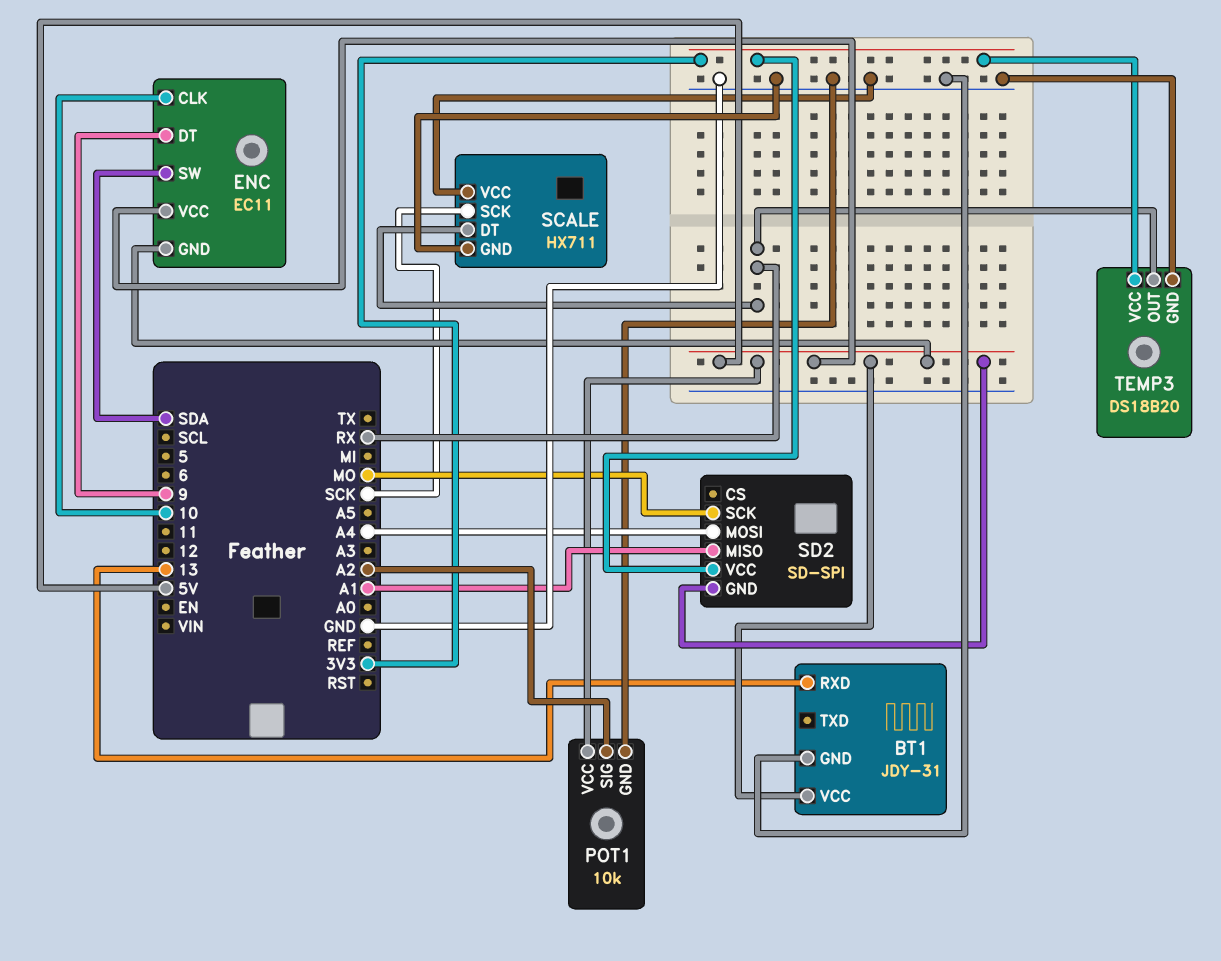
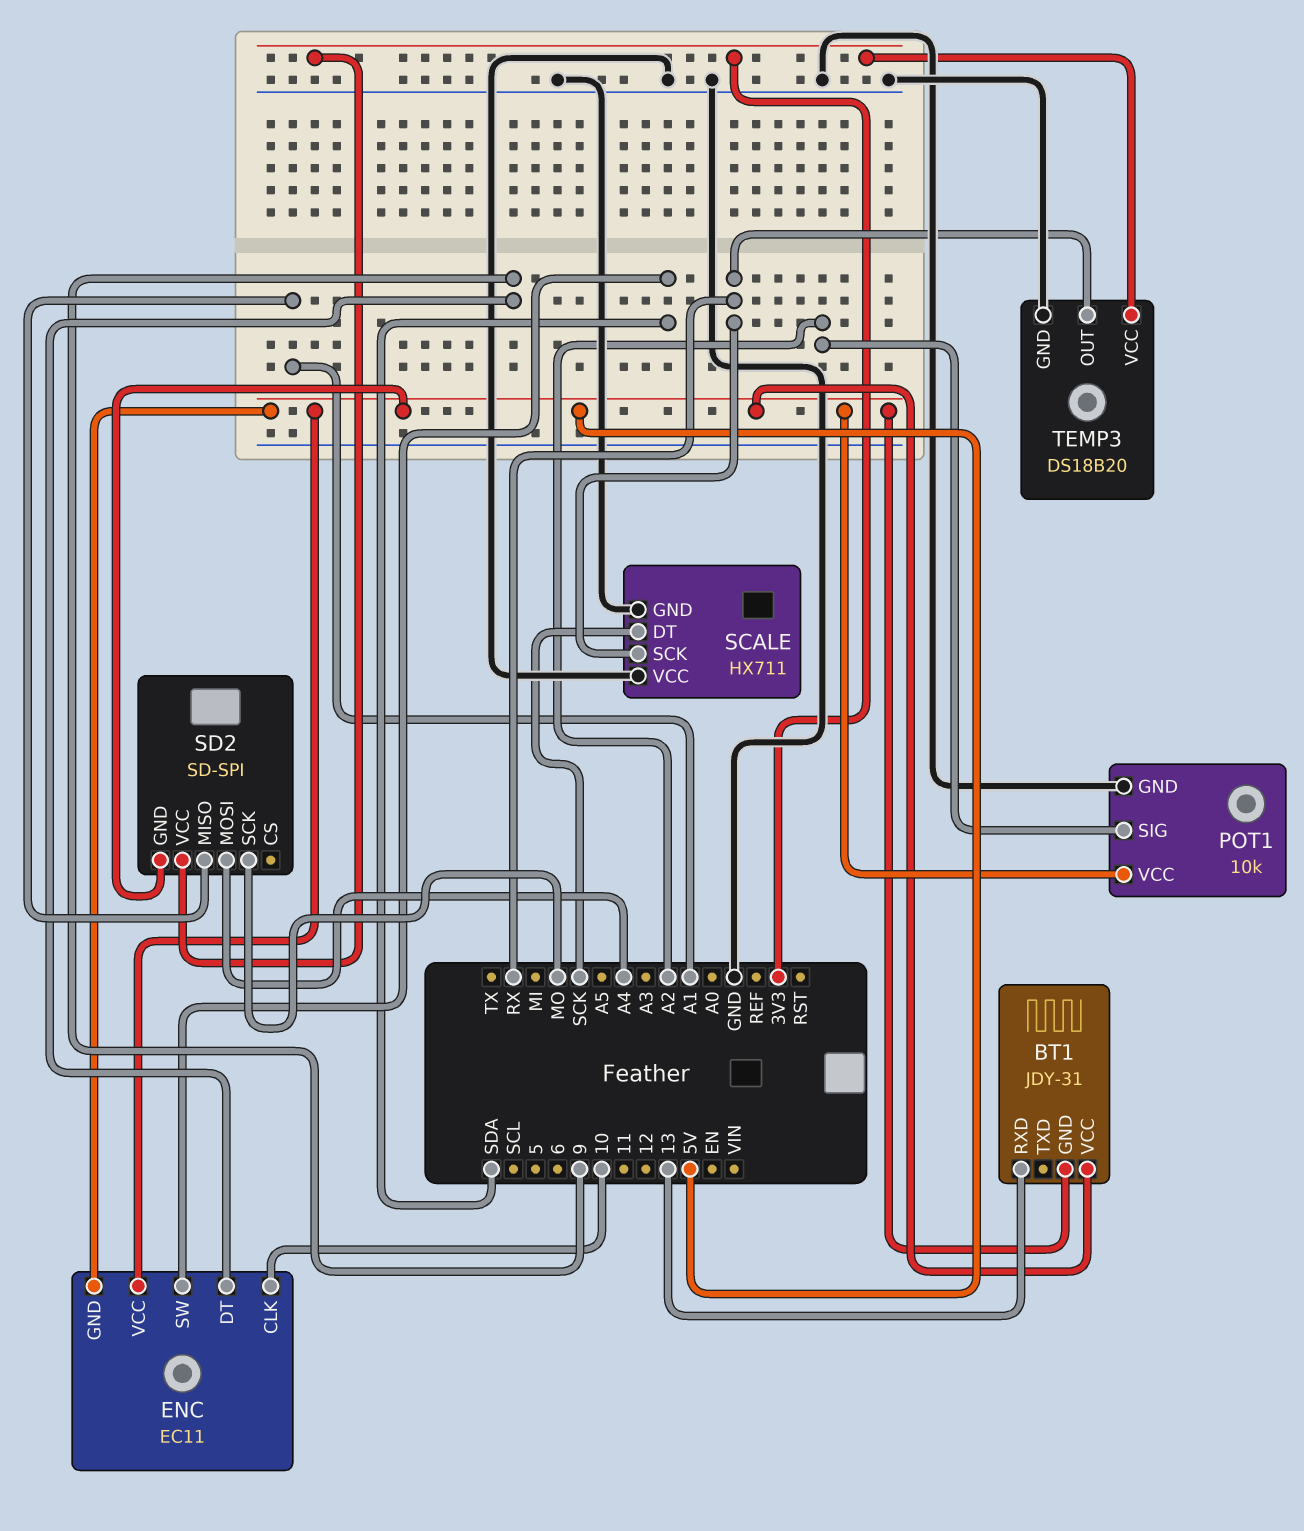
BT1 pin GND: GND -> 5V
SCALE pin DT: RX -> SCK
SCALE pin SCK: SCK -> RX

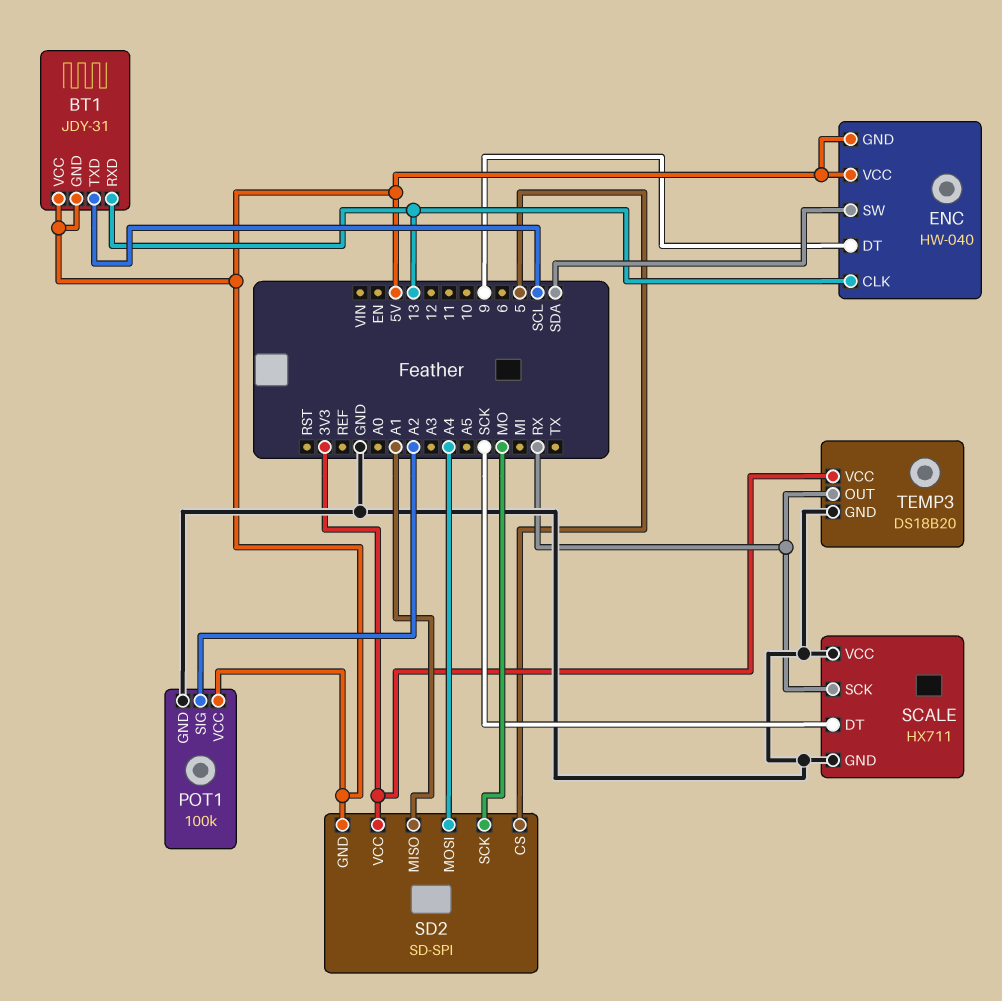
BT1 pin TXD: none -> SCL
ENC: EC11 -> HW-040
ENC pin CLK: 10 -> 13
POT1: 10k -> 100k
SD2 pin CS: none -> 5

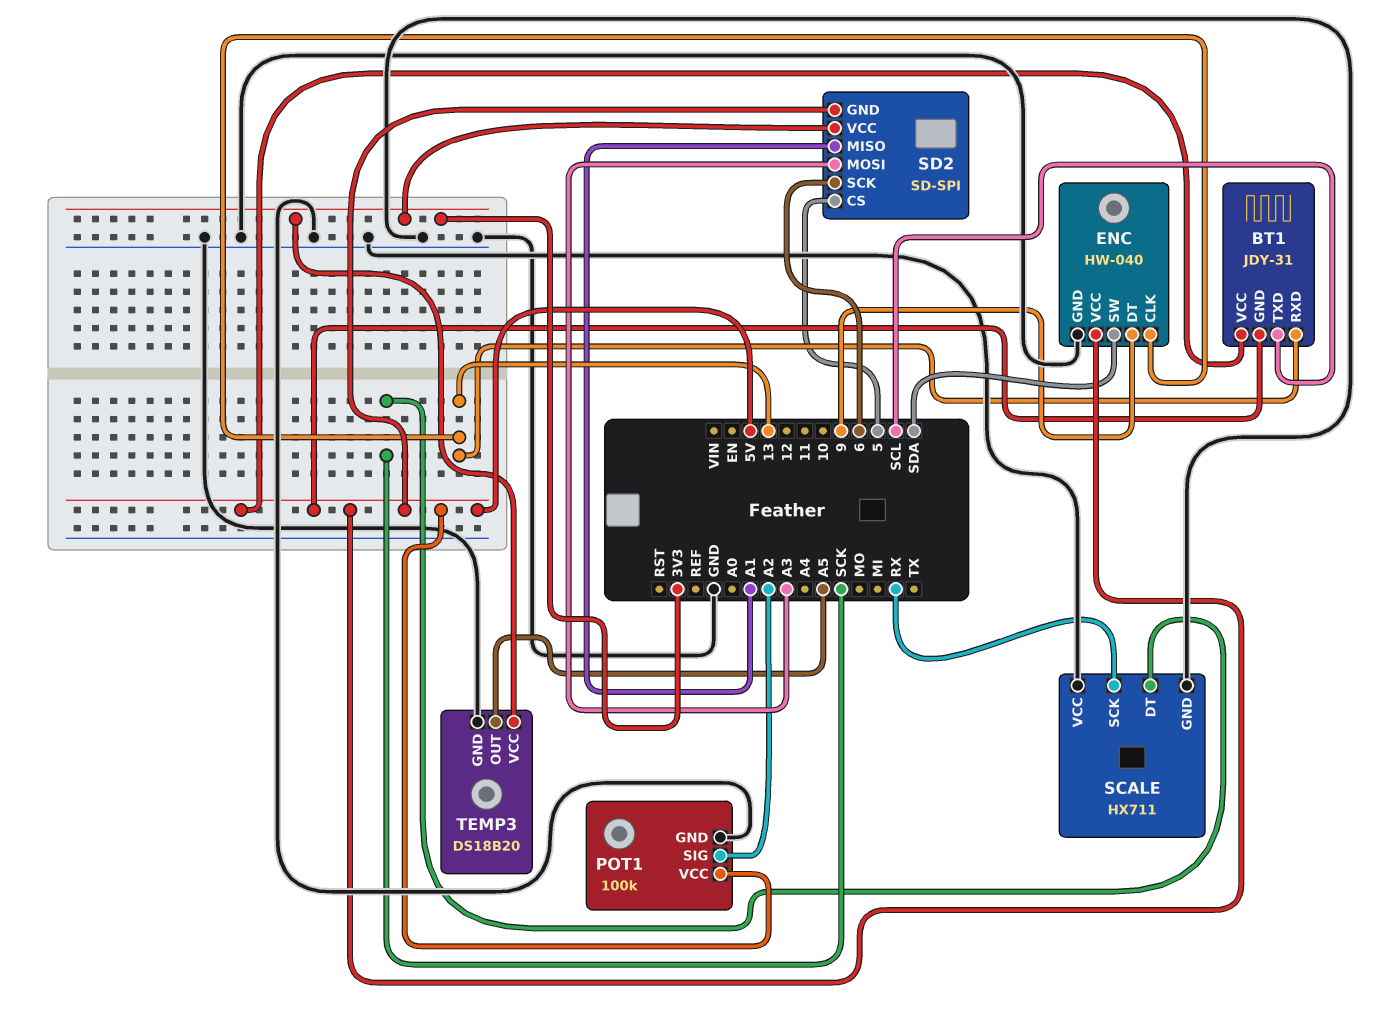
ENC pin GND: 5V -> GND
SD2 pin MOSI: A4 -> A3
SD2 pin SCK: MO -> 6
TEMP3 pin OUT: RX -> A5

